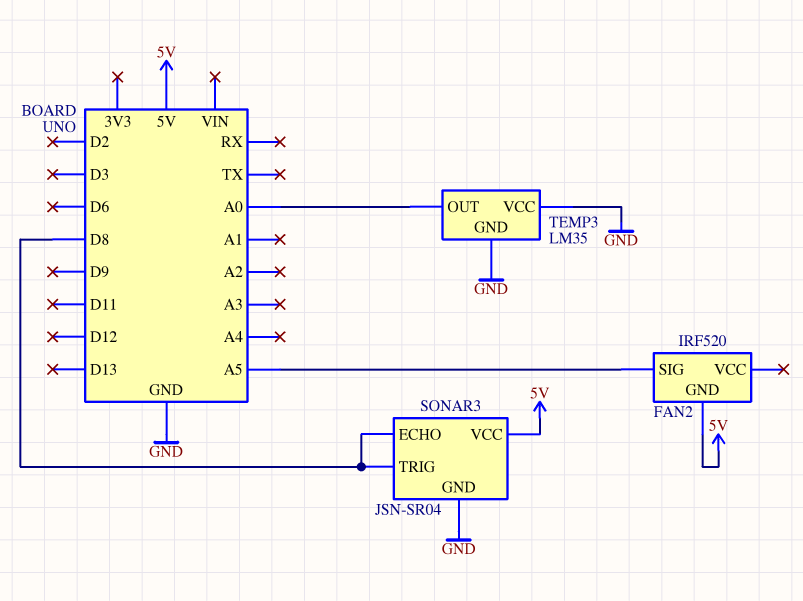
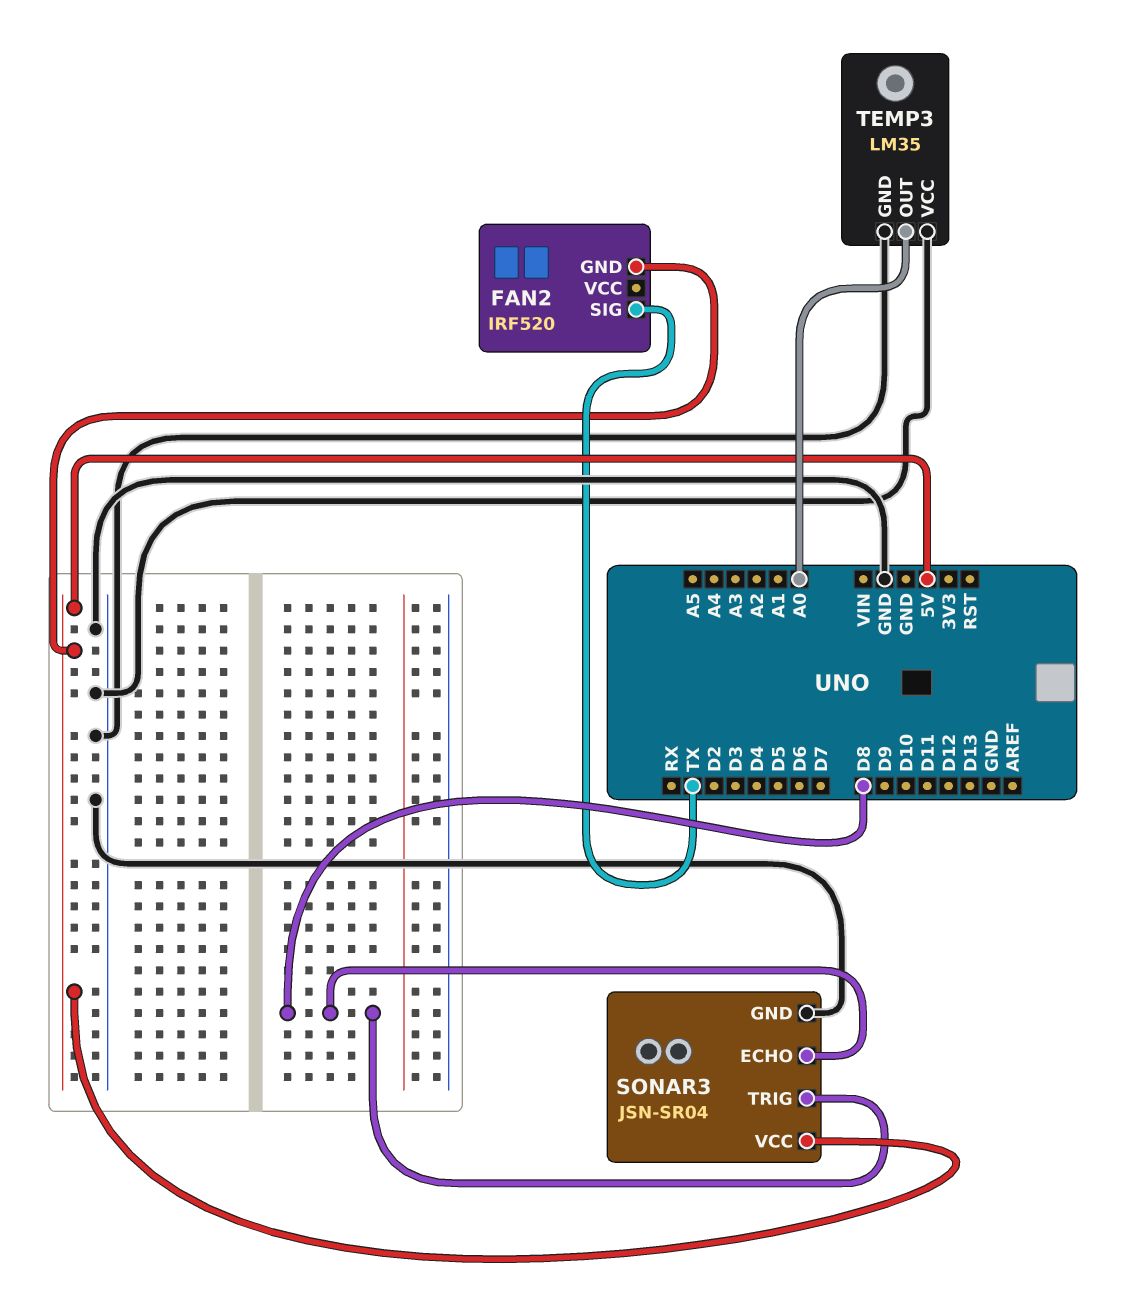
FAN2 pin SIG: A5 -> TX

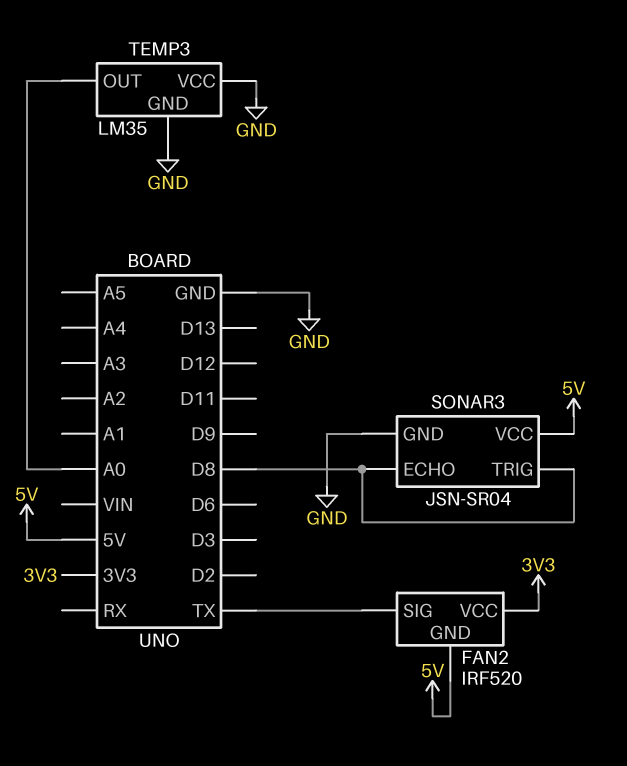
FAN2 pin VCC: none -> 3V3

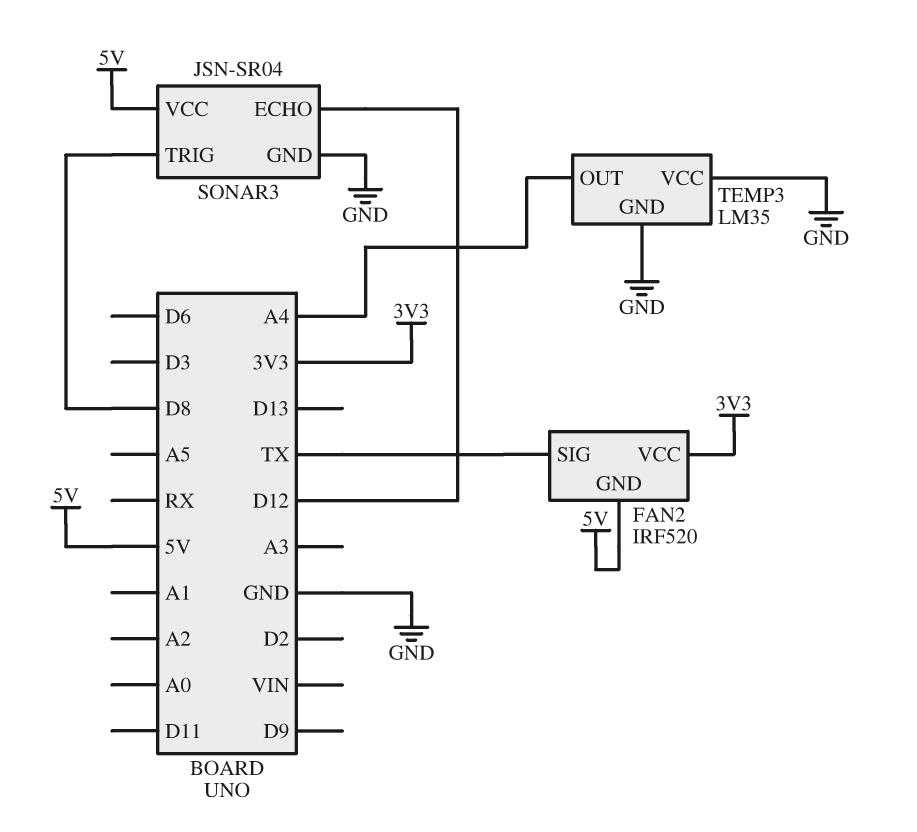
SONAR3 pin ECHO: D8 -> D12
TEMP3 pin OUT: A0 -> A4

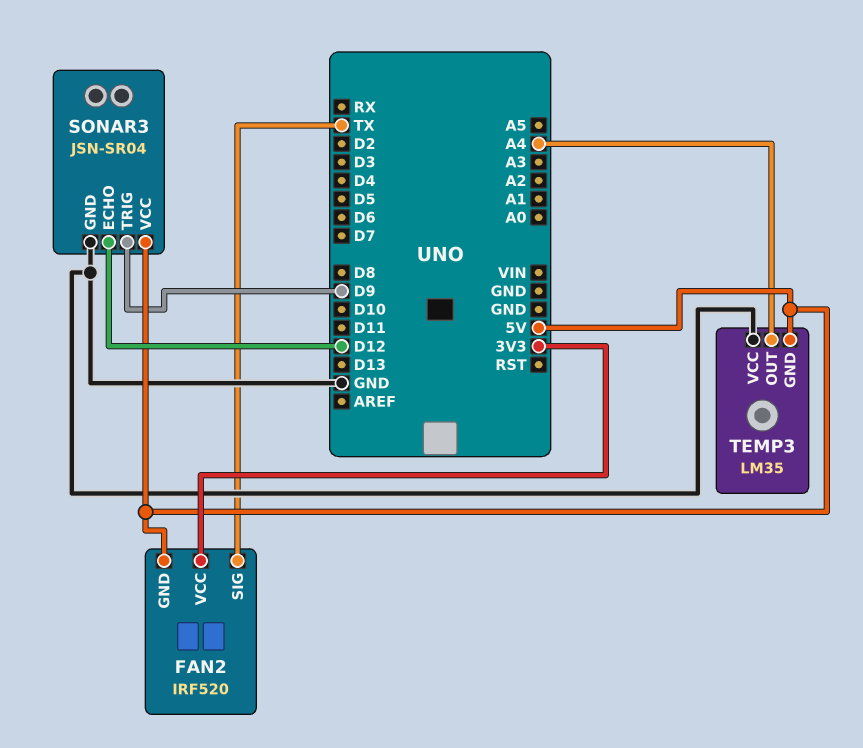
SONAR3 pin TRIG: D8 -> D9
TEMP3 pin GND: GND -> 5V

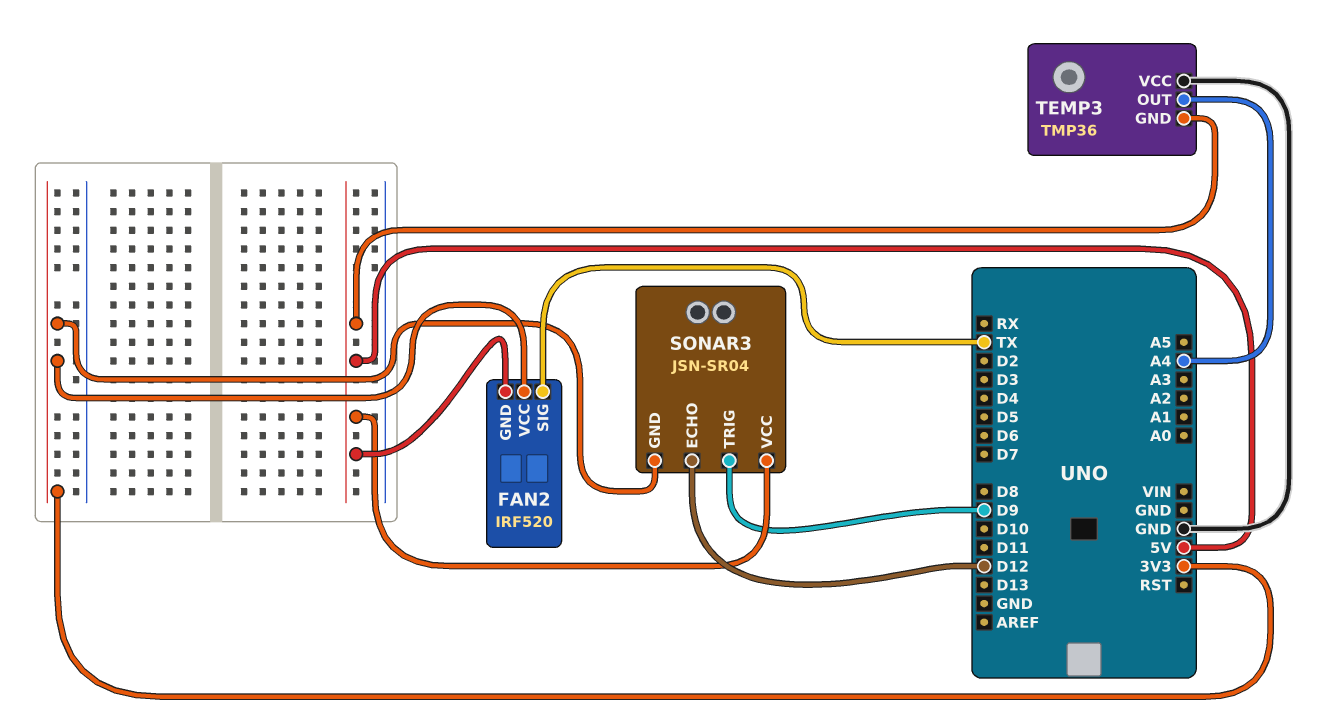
SONAR3 pin GND: GND -> 3V3
TEMP3: LM35 -> TMP36

